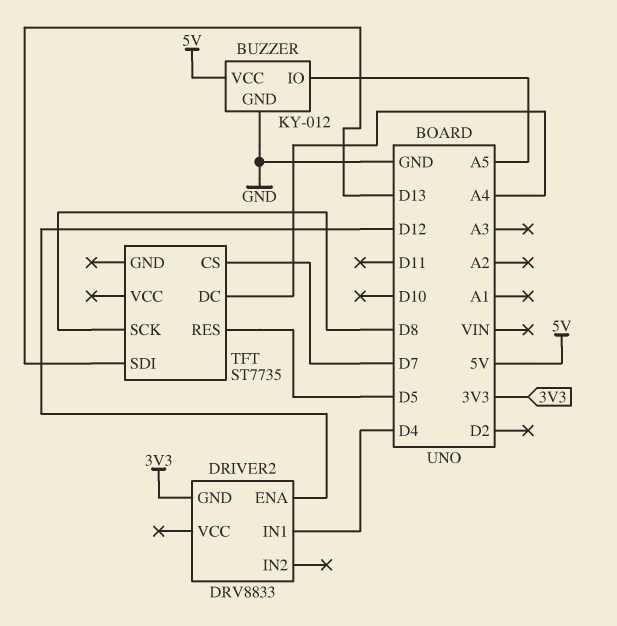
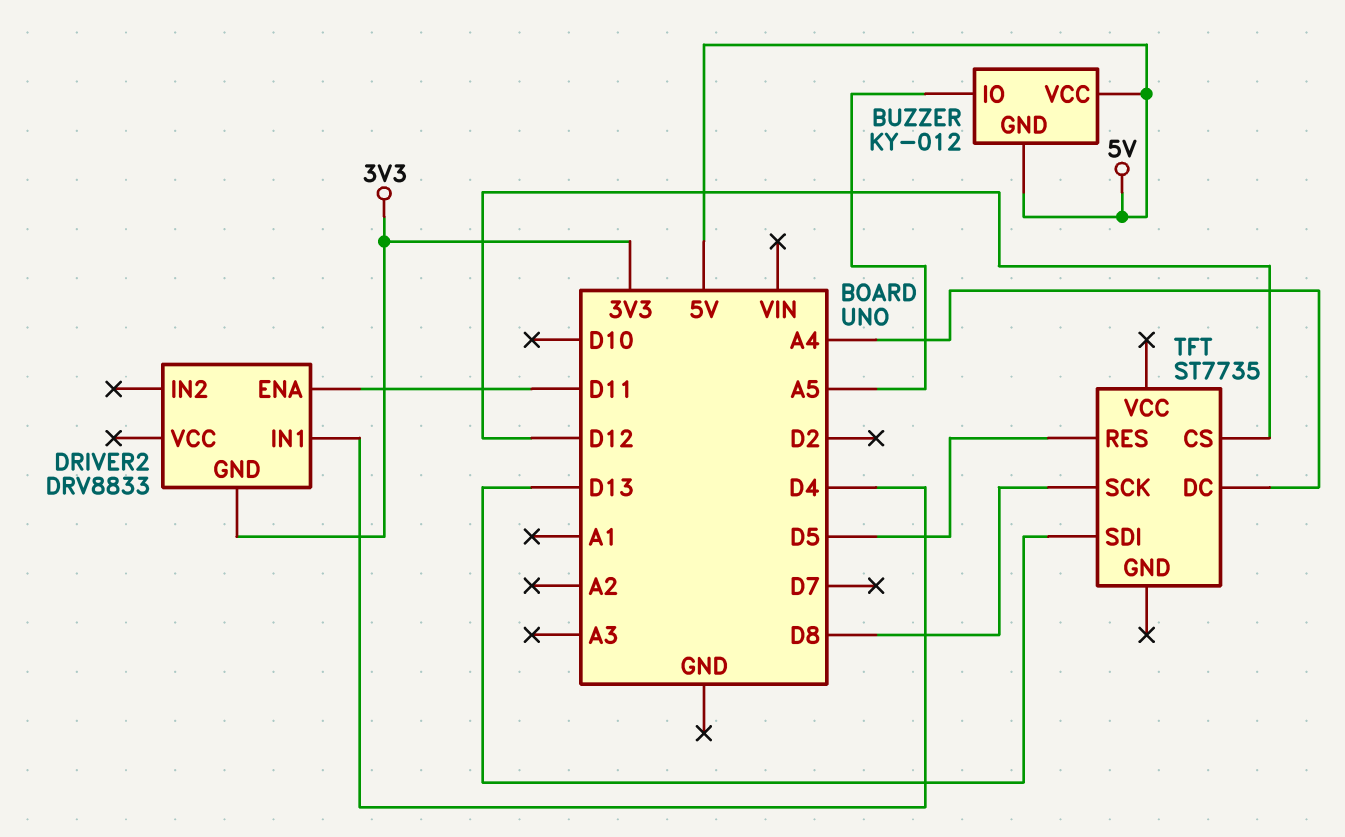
BUZZER pin GND: GND -> 5V
DRIVER2 pin ENA: D12 -> D11
TFT pin CS: D7 -> D12

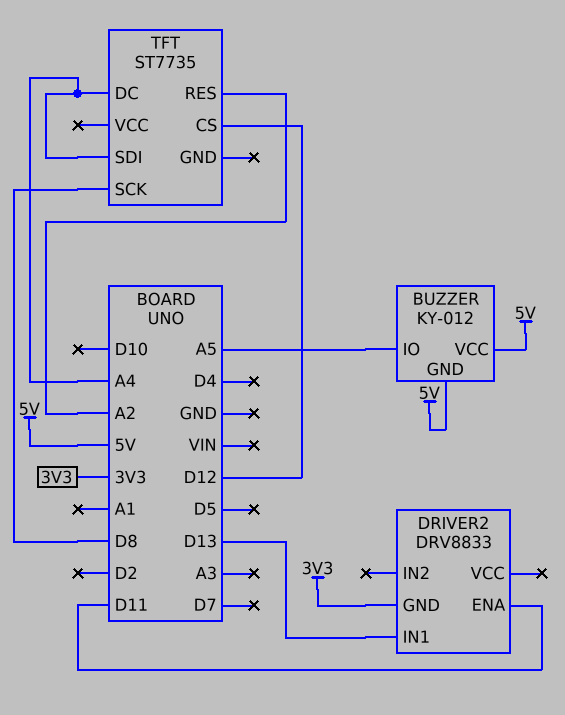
DRIVER2 pin IN1: D4 -> D13
TFT pin RES: D5 -> A2
TFT pin SDI: D13 -> A4

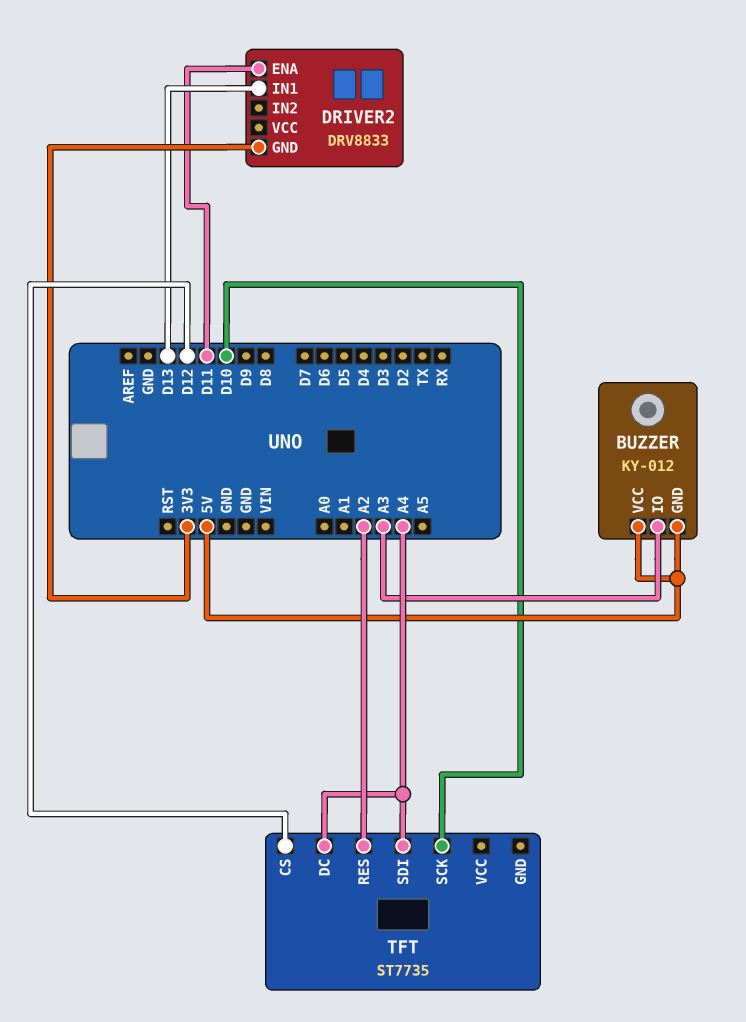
BUZZER pin IO: A5 -> A3
TFT pin SCK: D8 -> D10

